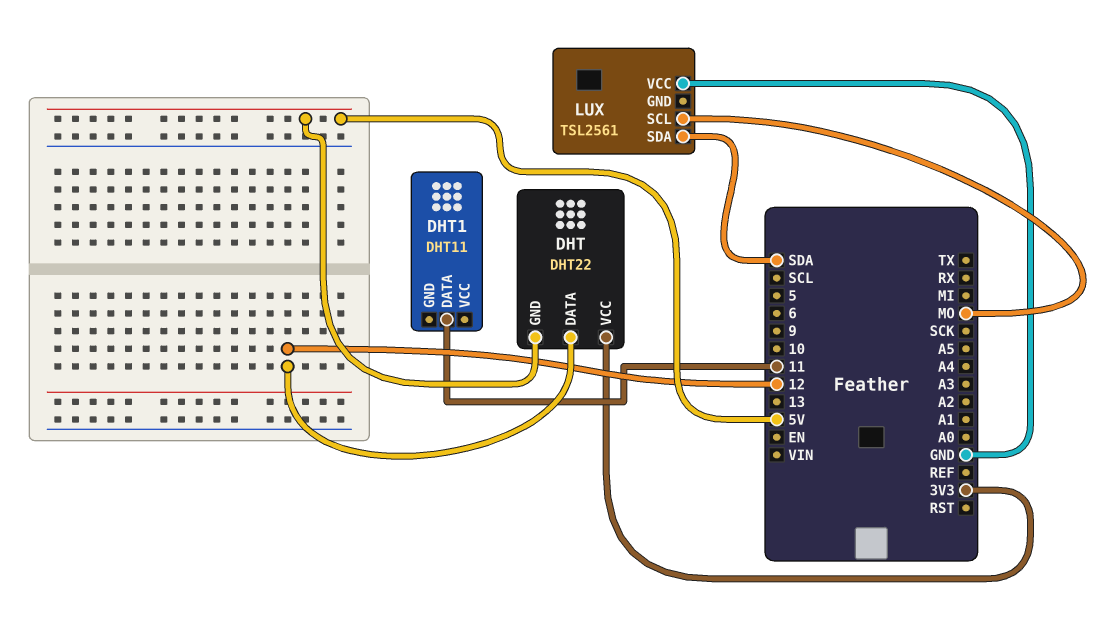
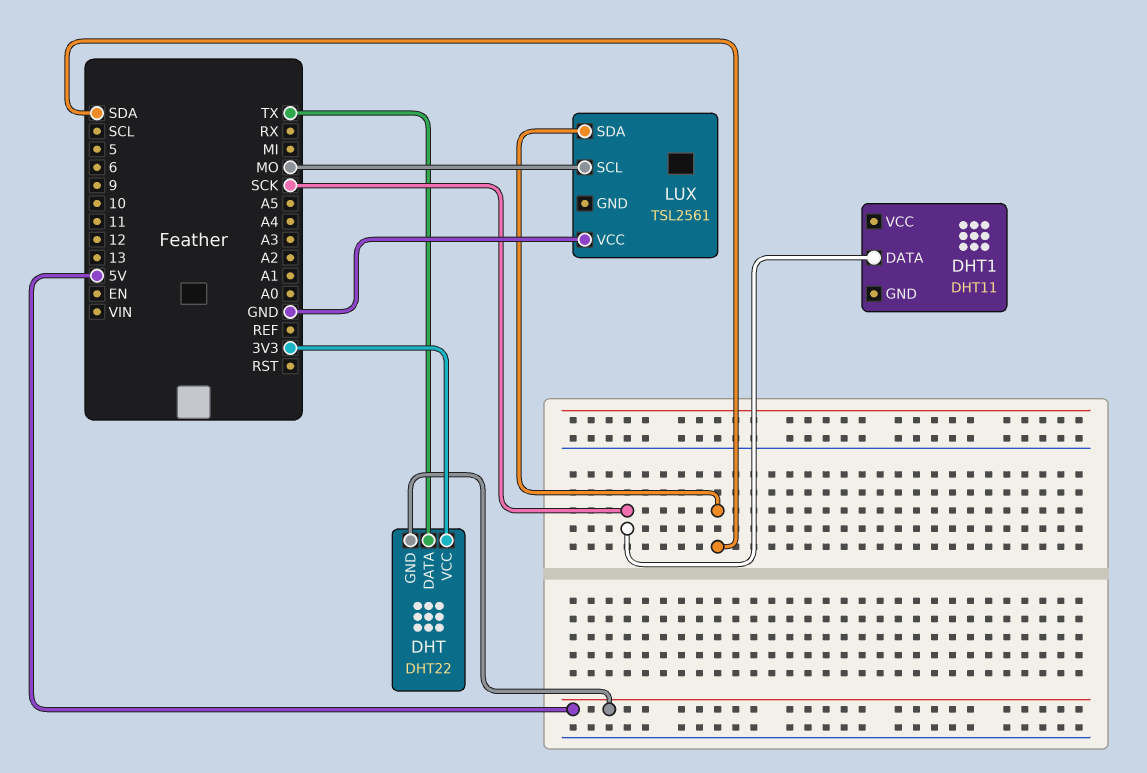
DHT pin DATA: 12 -> TX
DHT1 pin DATA: 11 -> SCK

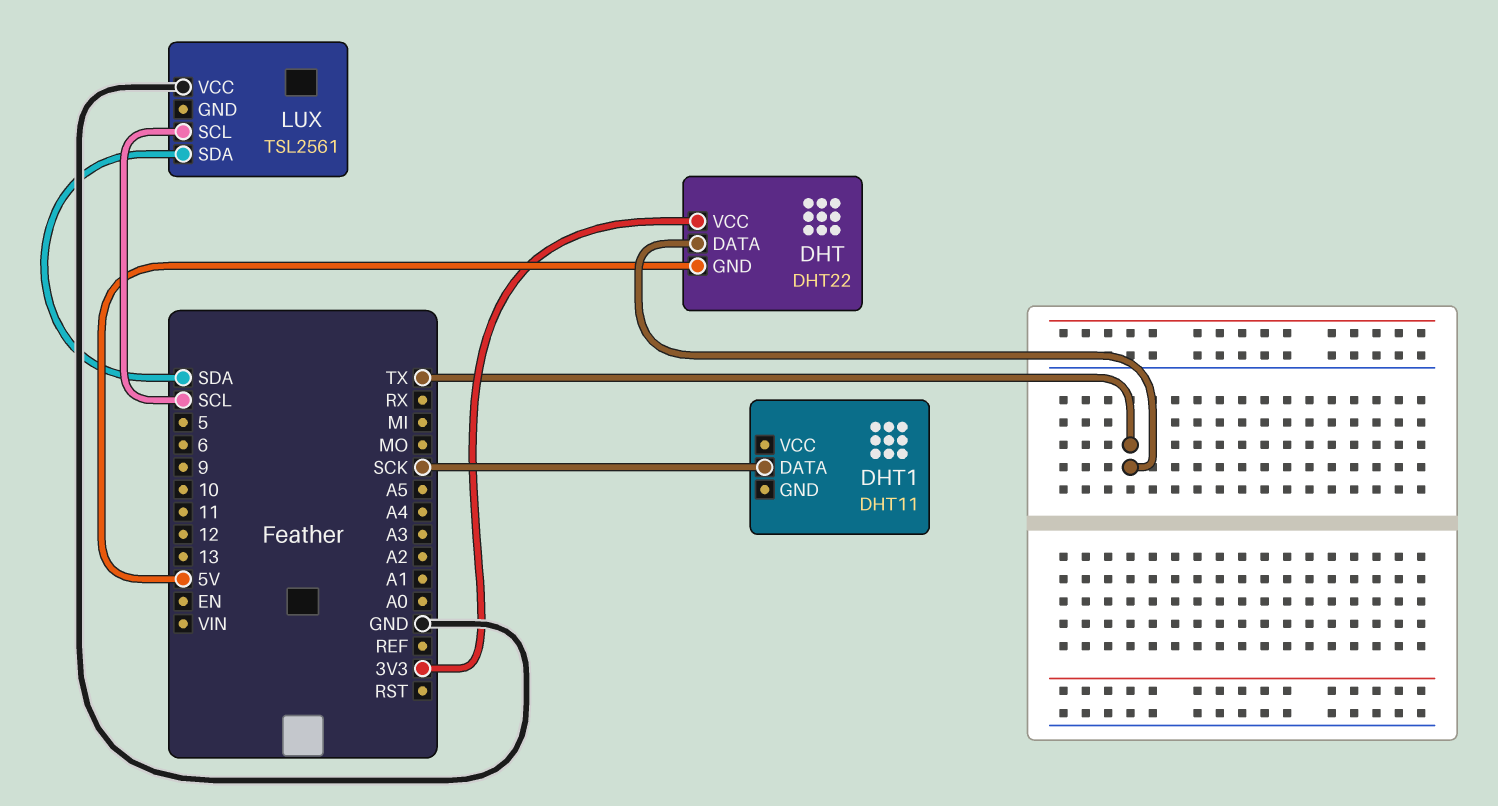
LUX pin SCL: MO -> SCL

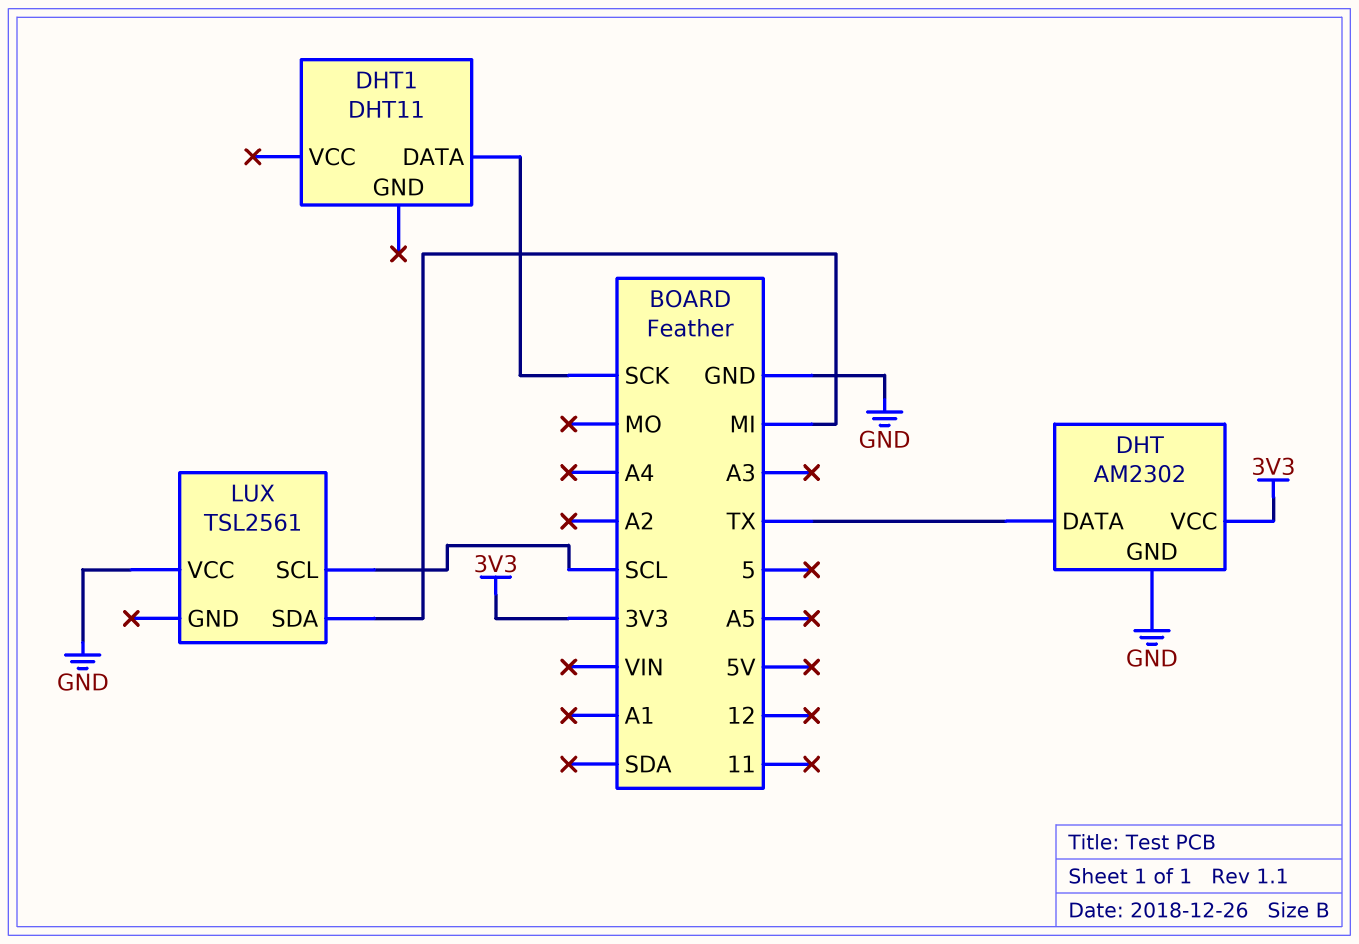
DHT: DHT22 -> AM2302
DHT pin GND: 5V -> GND
LUX pin SDA: SDA -> MI

